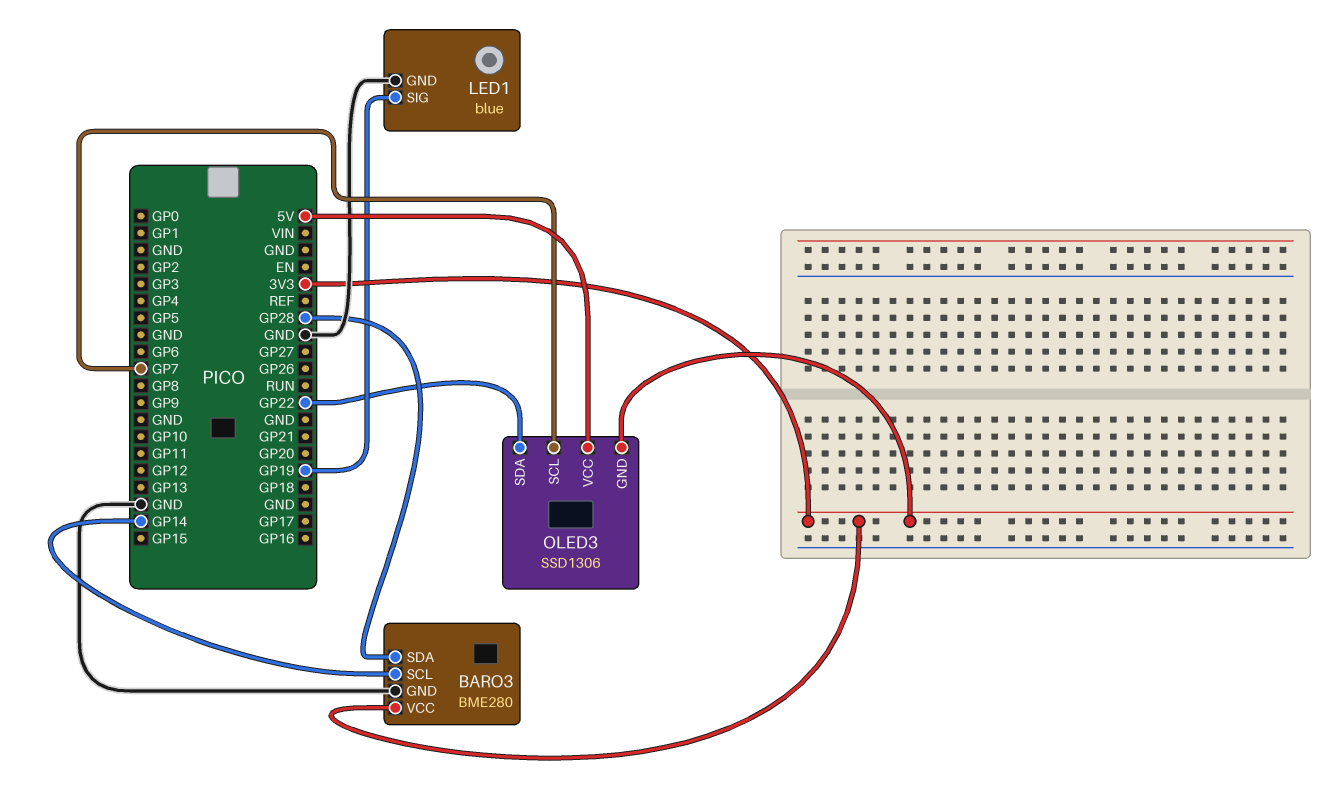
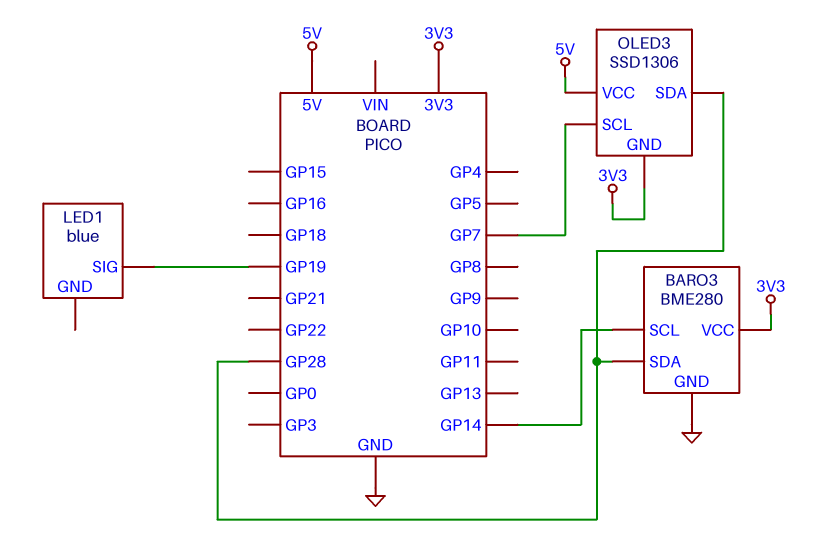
LED1 pin GND: GND -> none
OLED3 pin SDA: GP22 -> GP28

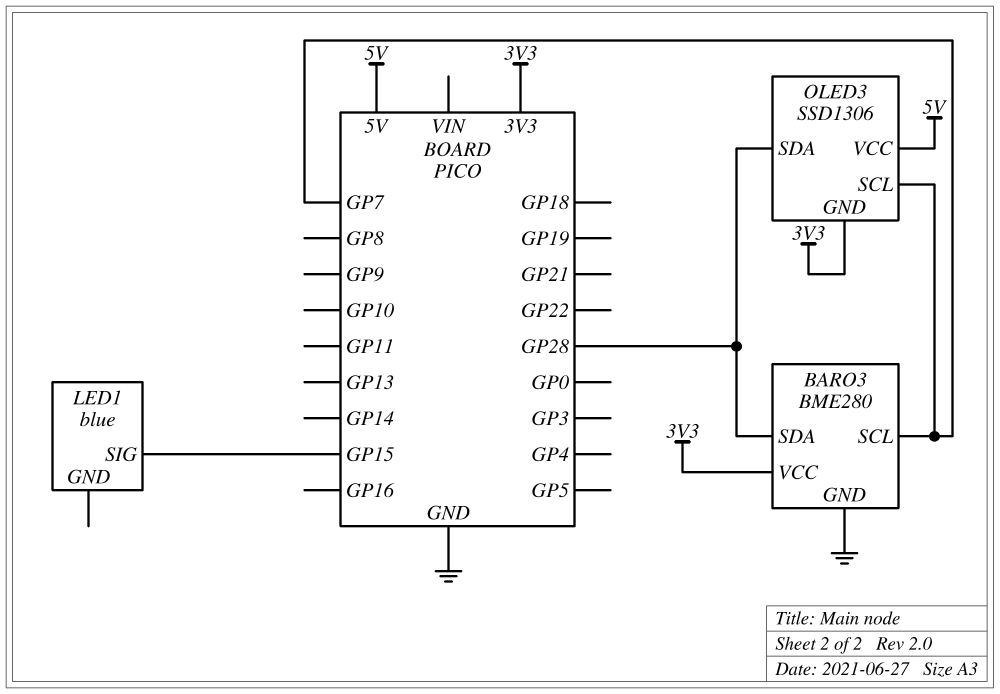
BARO3 pin SCL: GP14 -> GP7
LED1 pin SIG: GP19 -> GP15

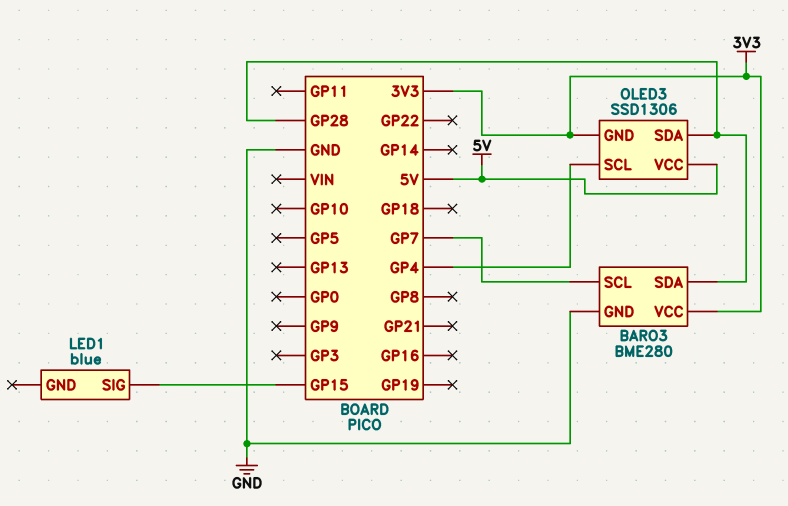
OLED3 pin SCL: GP7 -> GP4

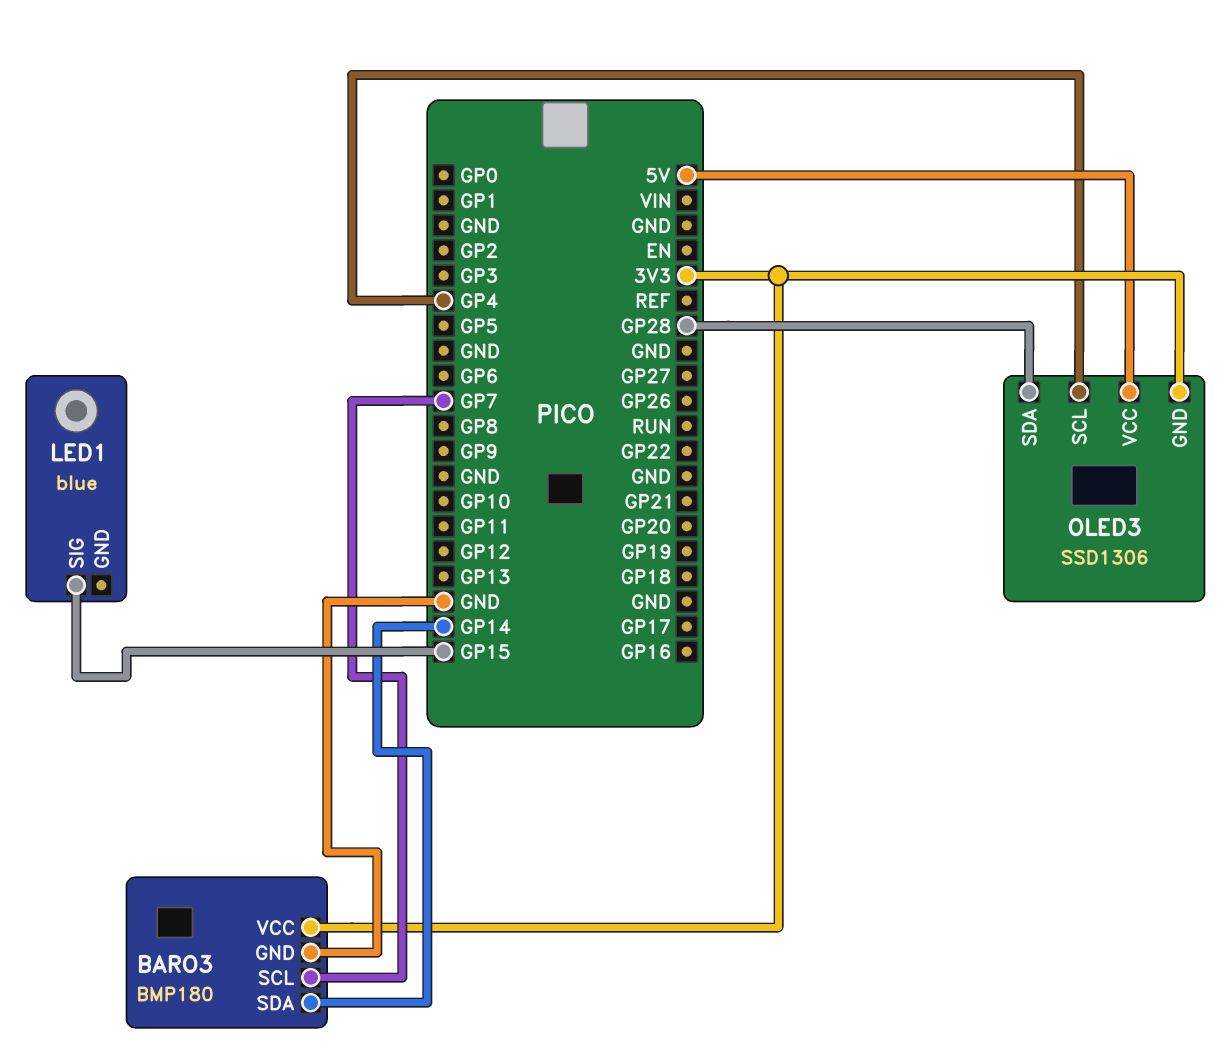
BARO3: BME280 -> BMP180
BARO3 pin SDA: GP28 -> GP14

